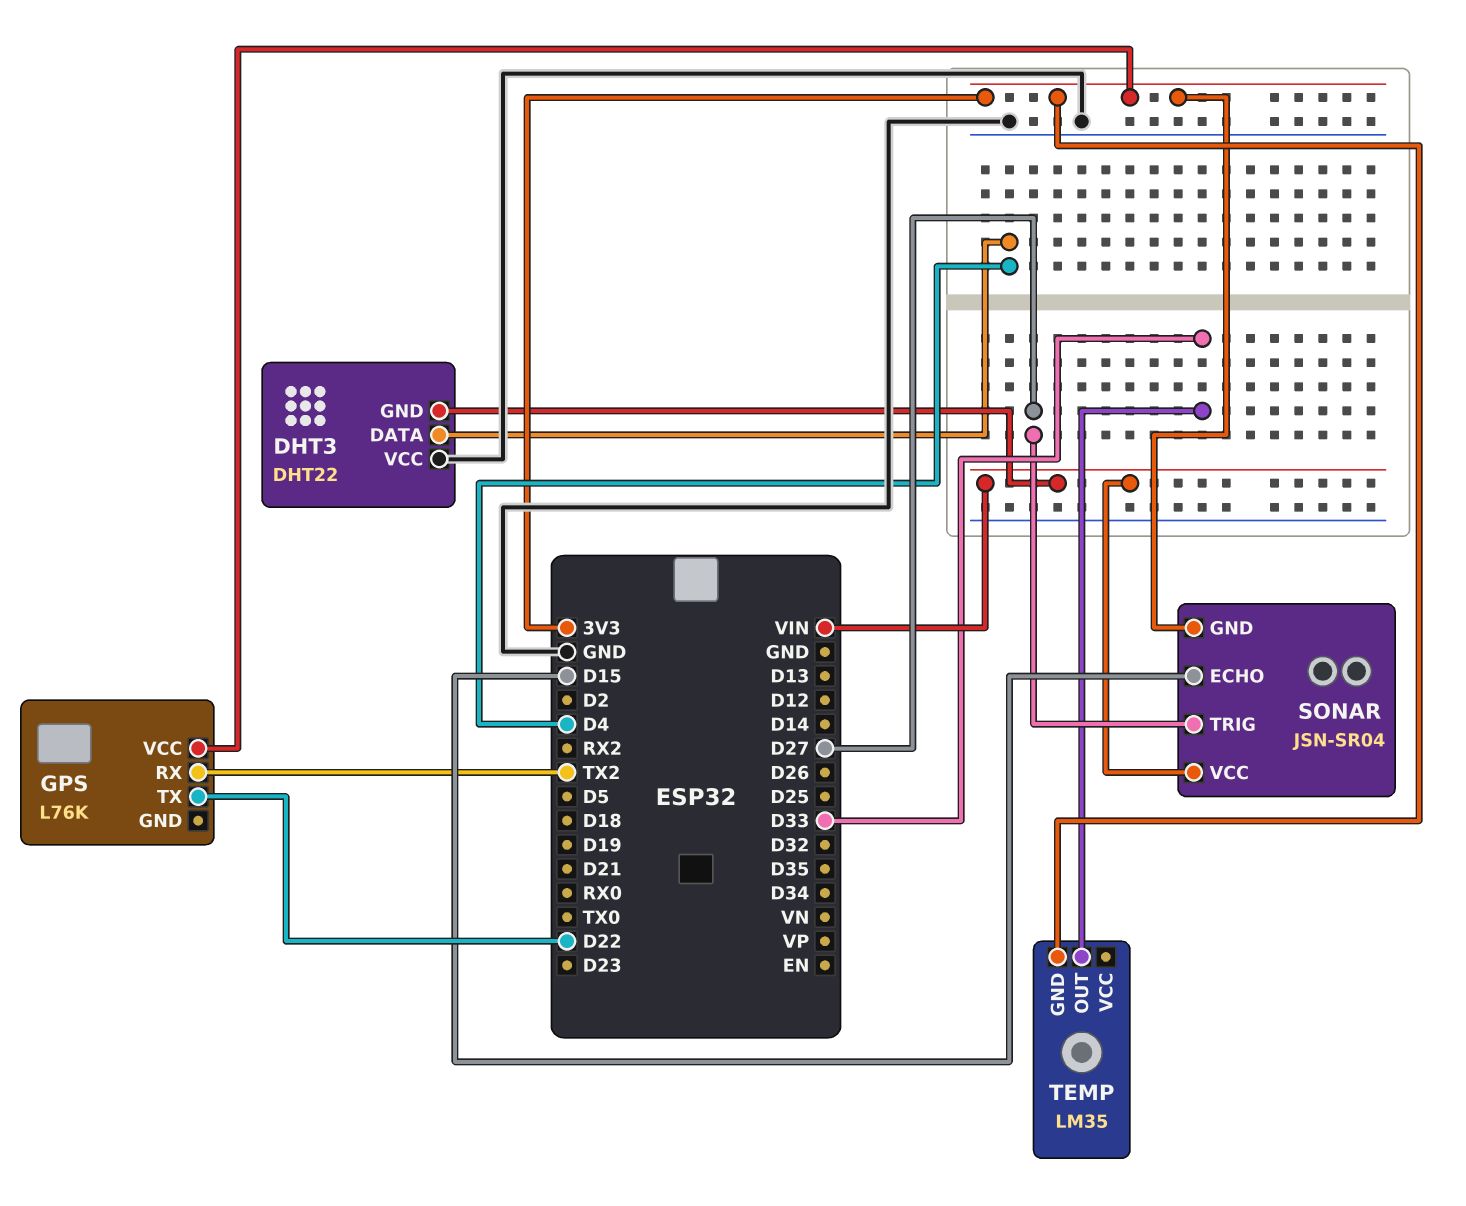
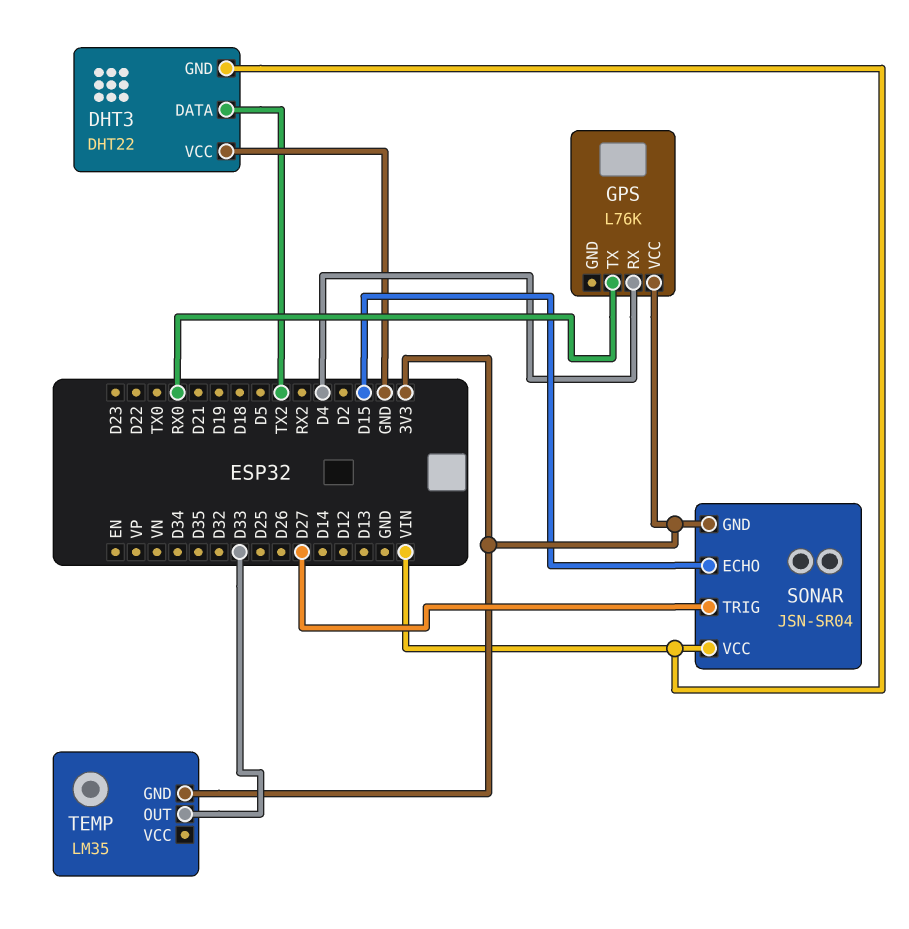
DHT3 pin DATA: D4 -> TX2
GPS pin RX: TX2 -> D4
GPS pin TX: D22 -> RX0

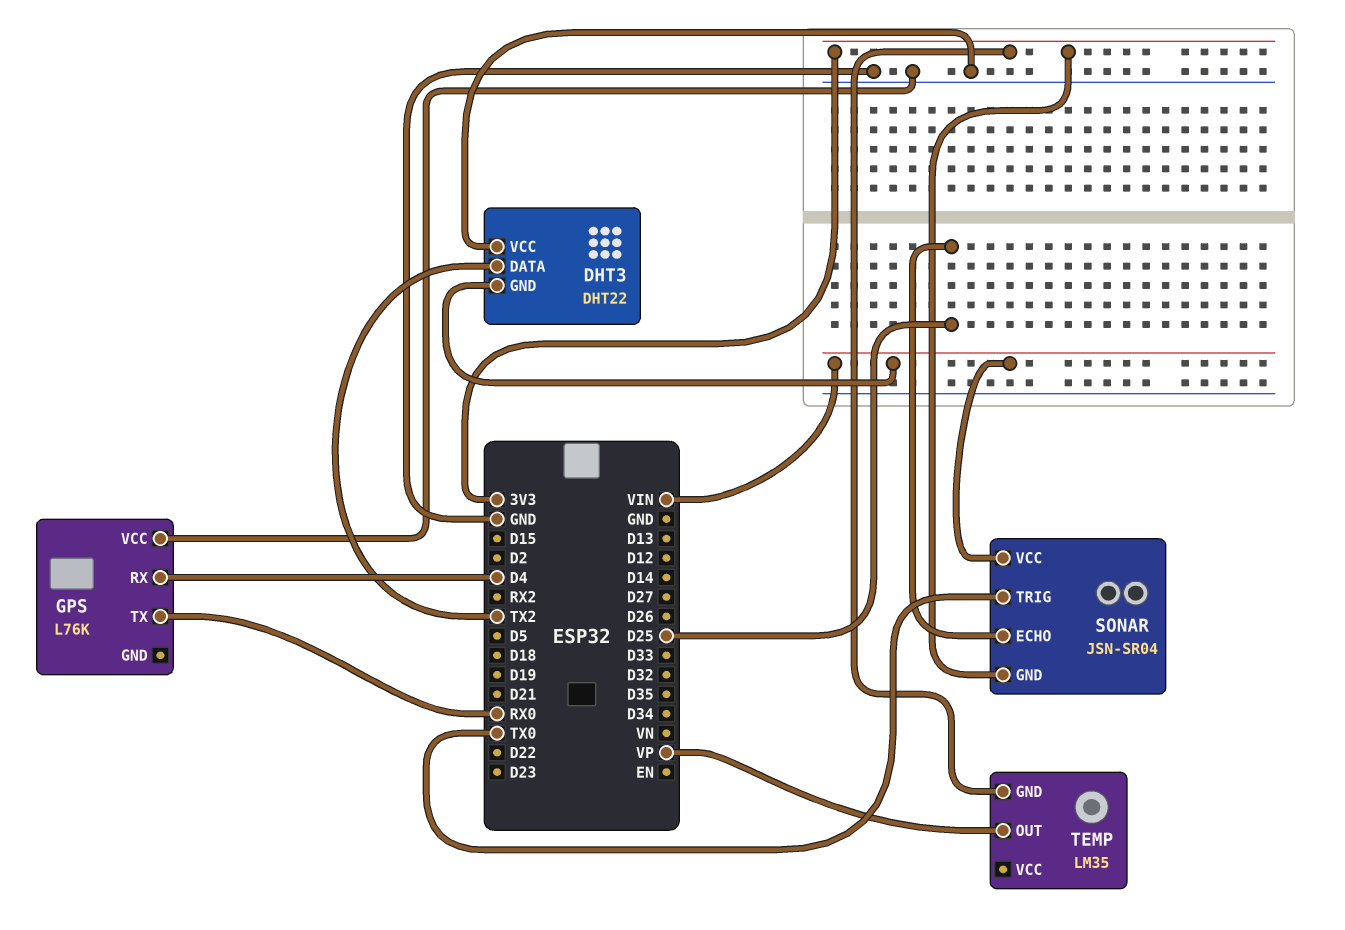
GPS pin VCC: 3V3 -> GND
SONAR pin ECHO: D15 -> D25
SONAR pin TRIG: D27 -> TX0
TEMP pin OUT: D33 -> VP

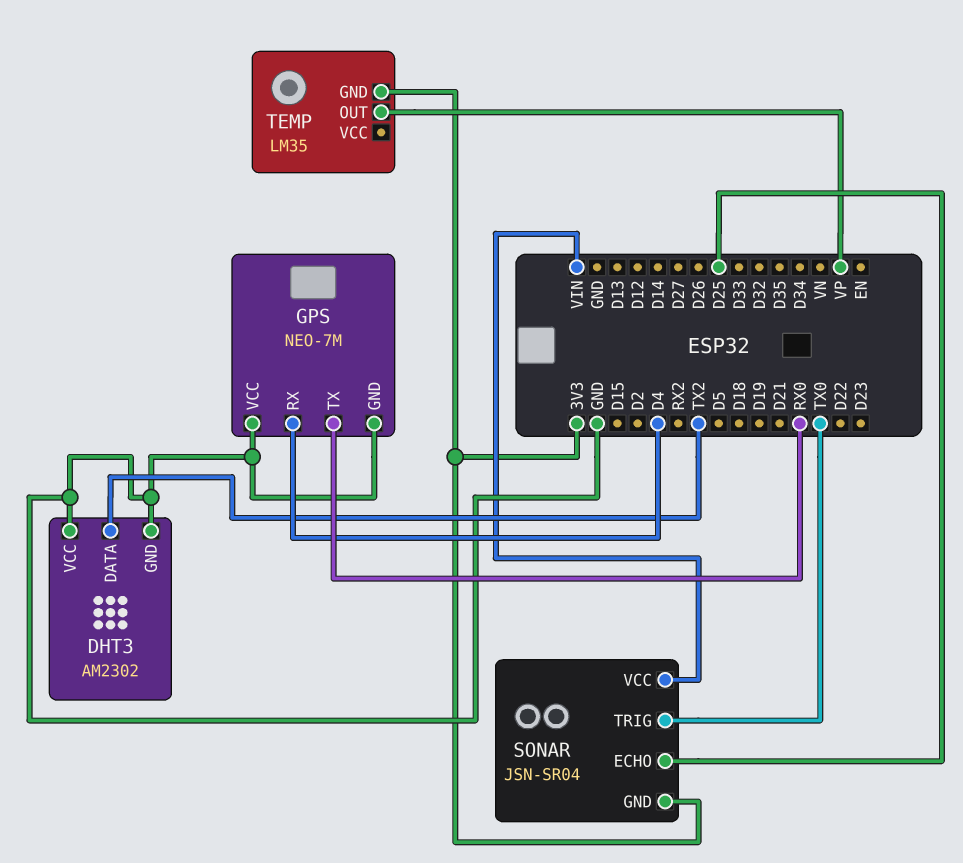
DHT3: DHT22 -> AM2302
DHT3 pin GND: VIN -> GND
GPS: L76K -> NEO-7M
GPS pin GND: none -> GND

